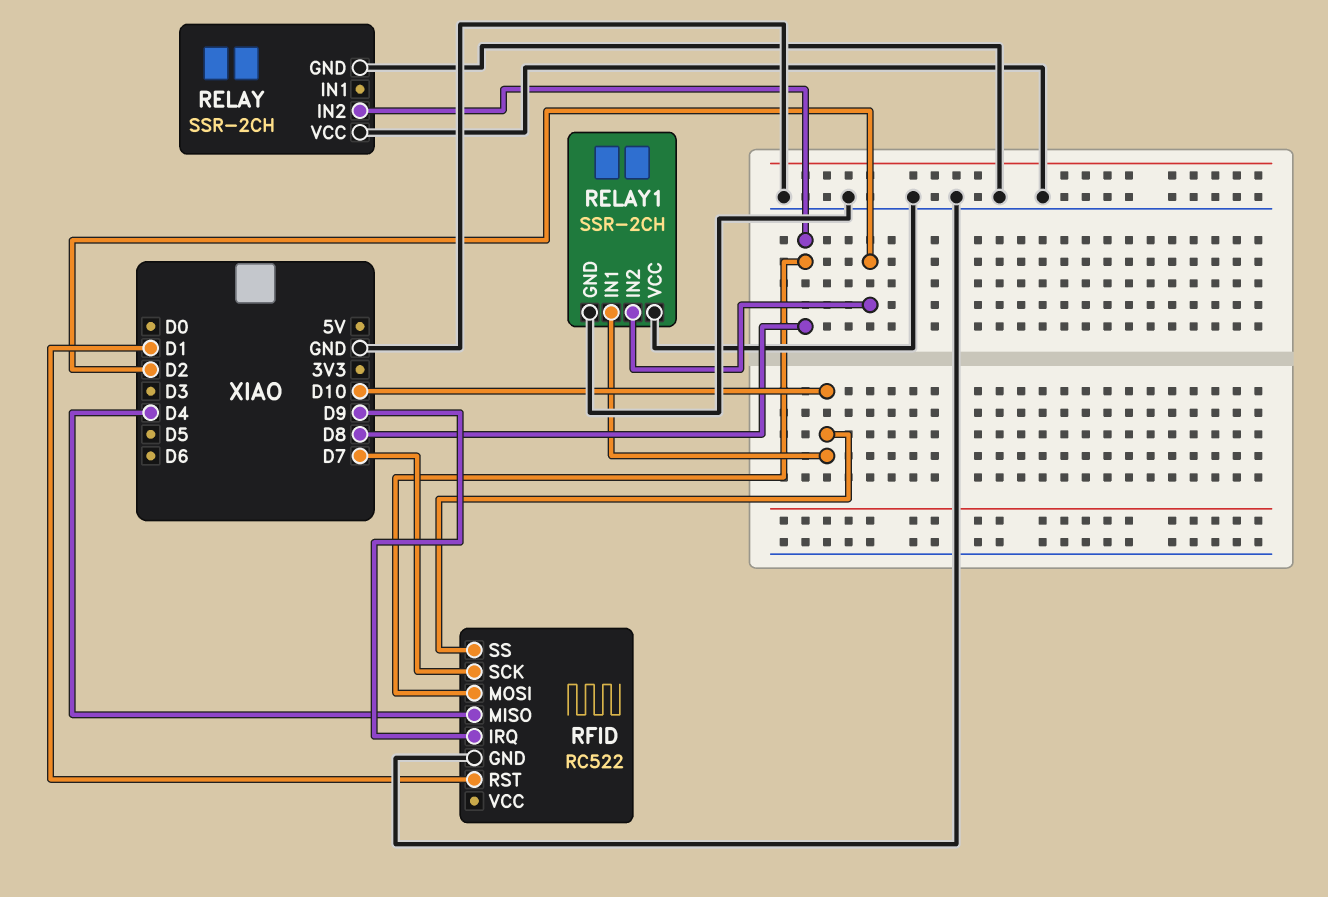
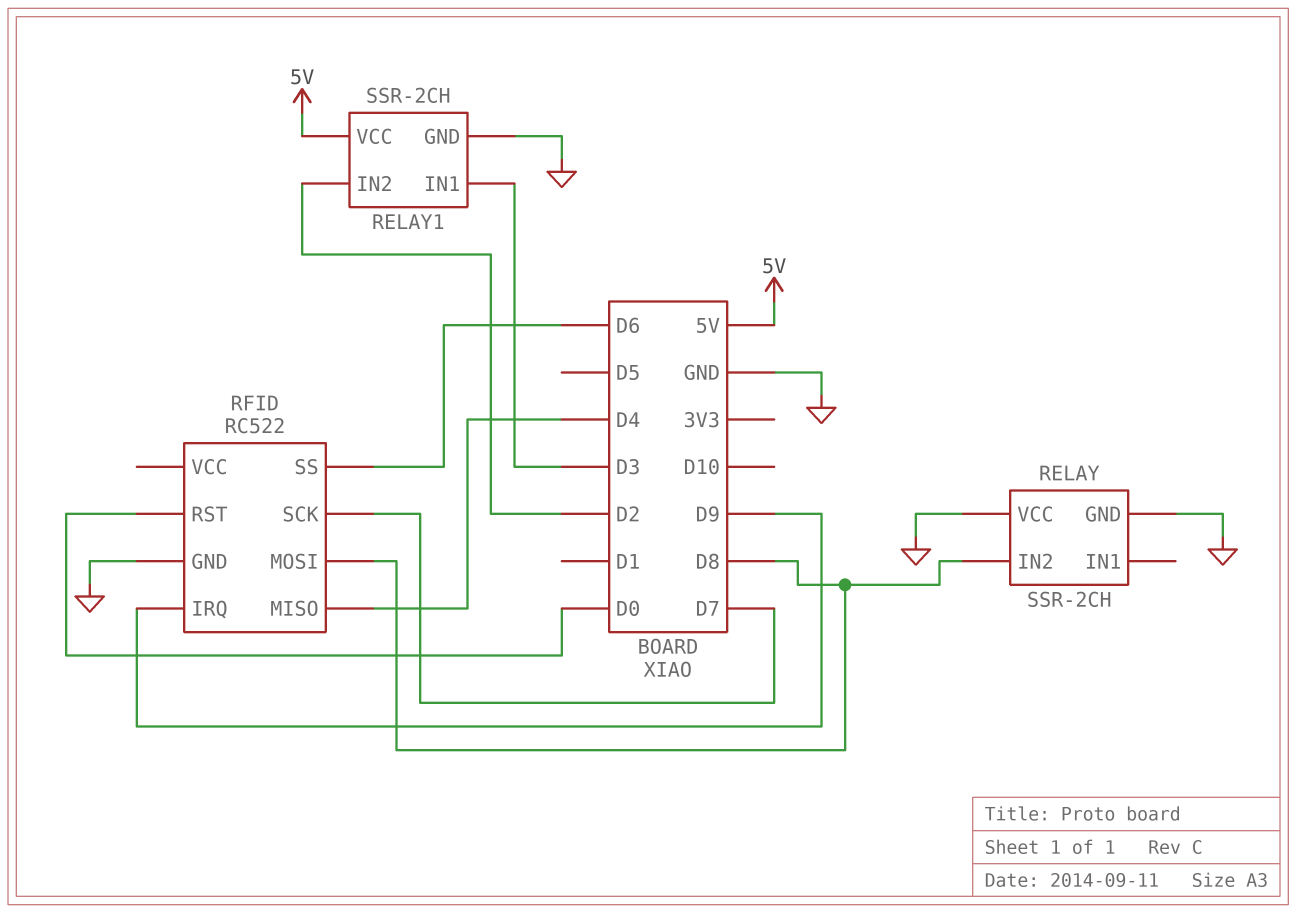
RELAY1 pin IN1: D10 -> D3
RELAY1 pin VCC: GND -> 5V
RFID pin RST: D1 -> D0
RFID pin SS: D10 -> D6

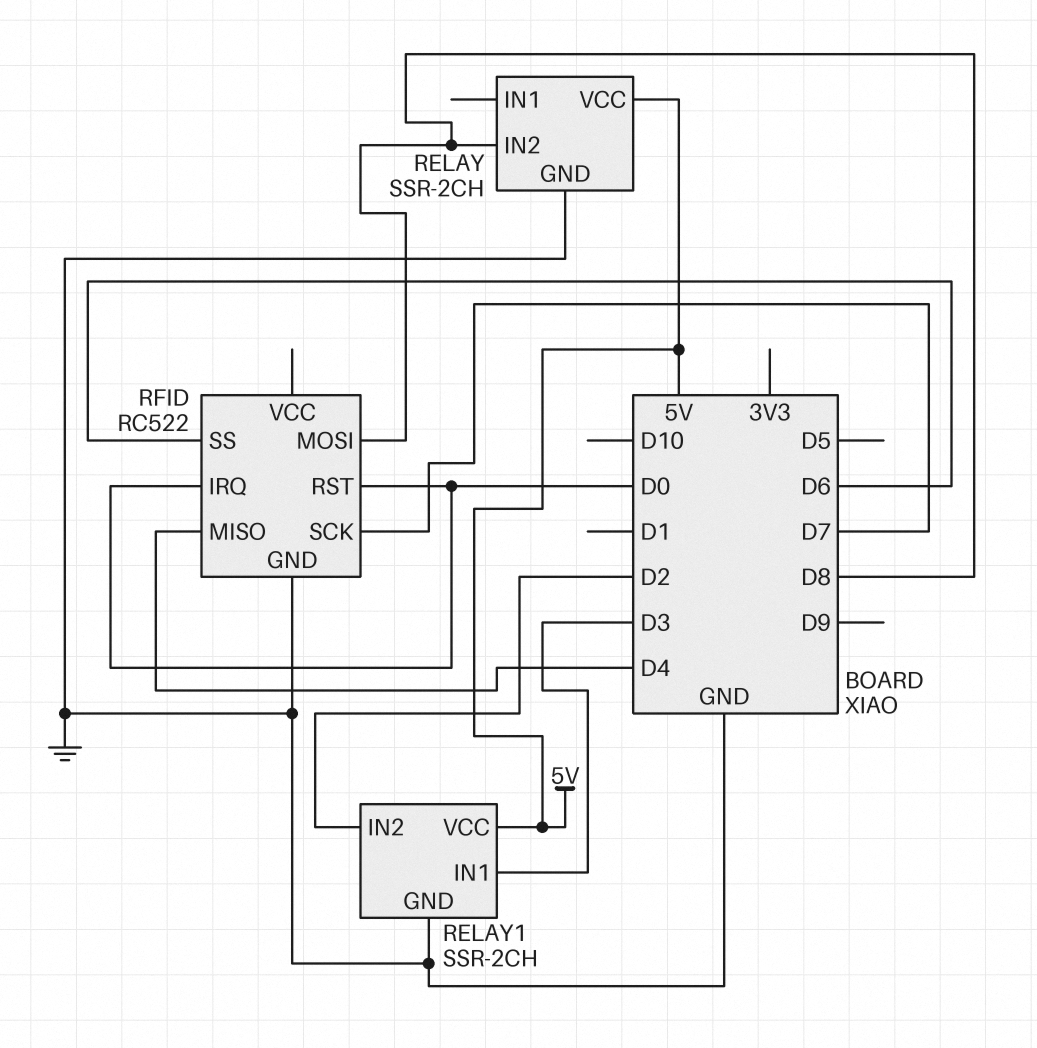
RELAY pin VCC: GND -> 5V
RFID pin IRQ: D9 -> D0

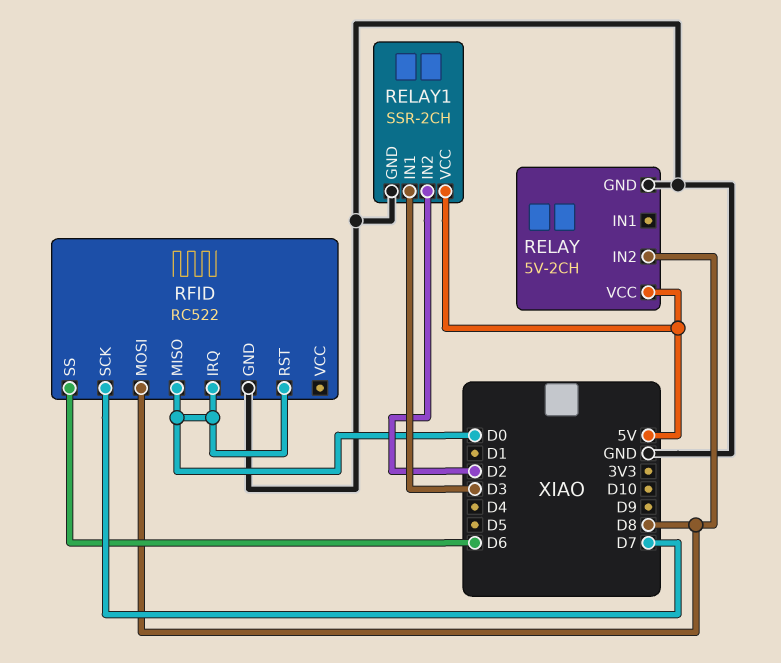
RELAY: SSR-2CH -> 5V-2CH
RFID pin MISO: D4 -> D0

